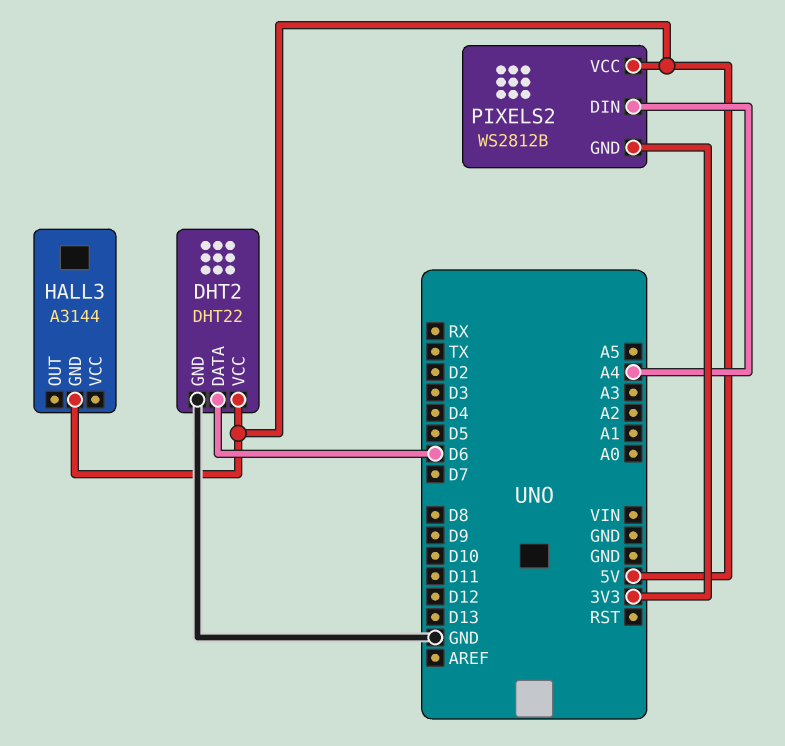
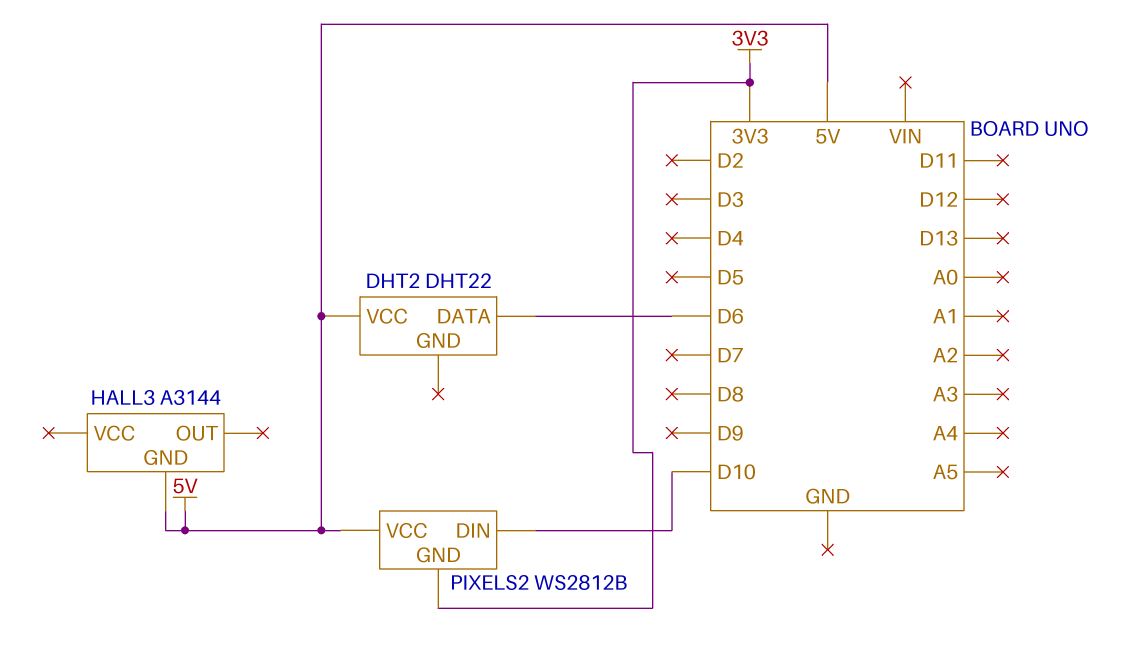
DHT2 pin GND: GND -> none
PIXELS2 pin DIN: A4 -> D10

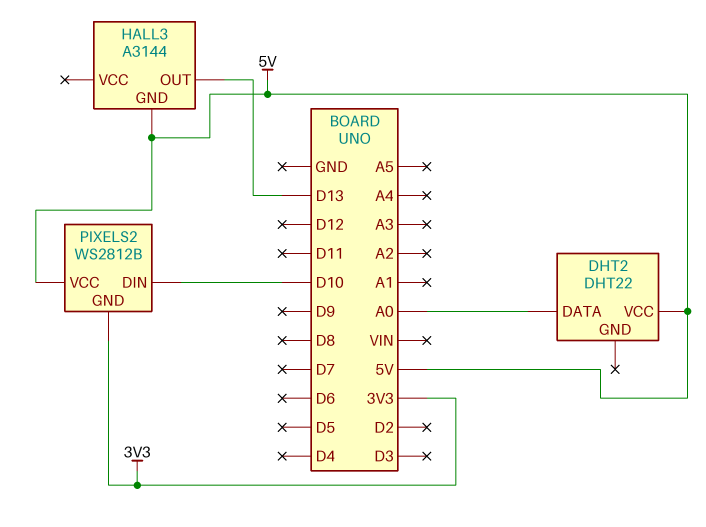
DHT2 pin DATA: D6 -> A0
HALL3 pin OUT: none -> D13

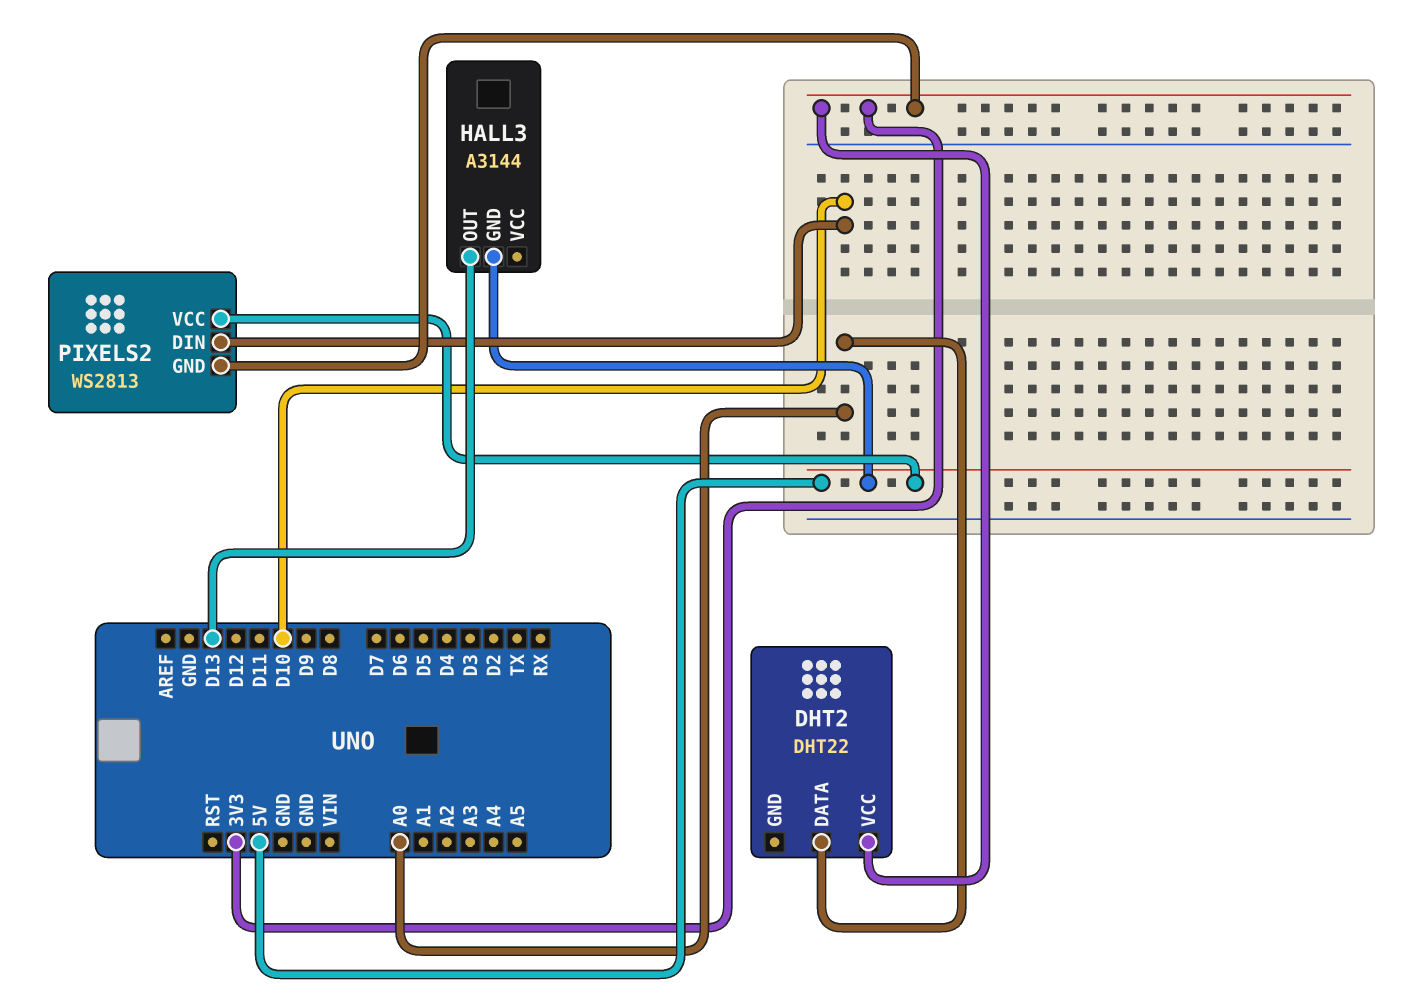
DHT2 pin VCC: 5V -> 3V3
PIXELS2: WS2812B -> WS2813

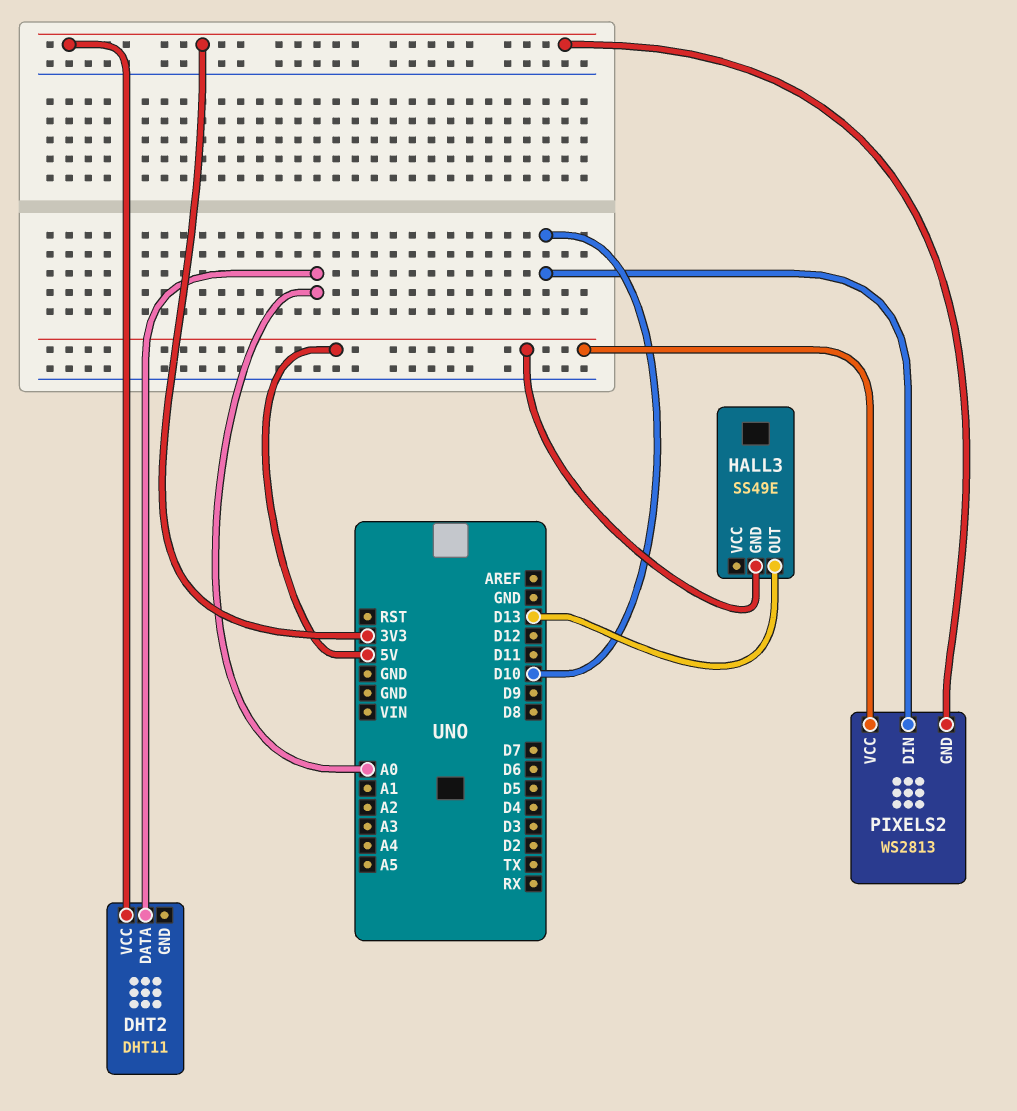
DHT2: DHT22 -> DHT11
HALL3: A3144 -> SS49E

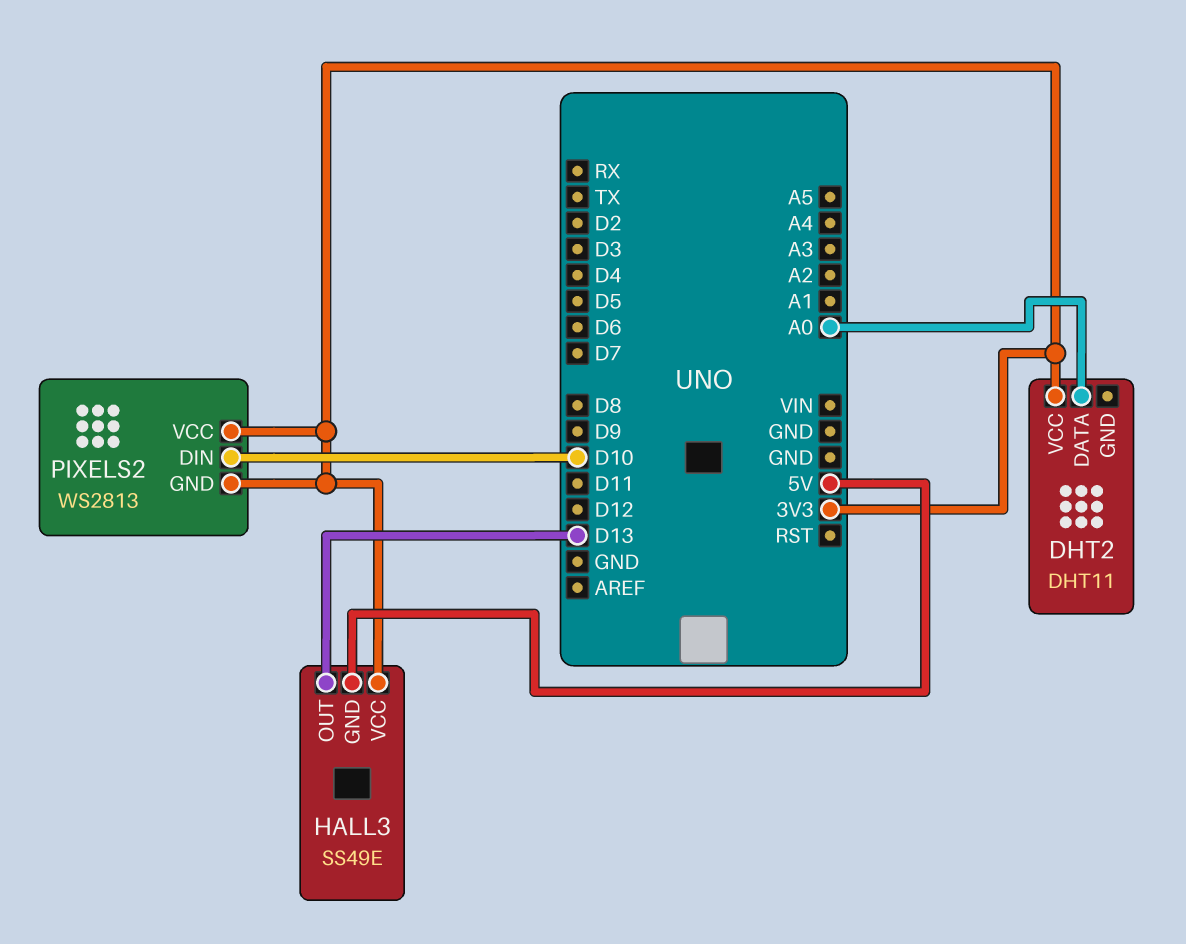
HALL3 pin VCC: none -> 3V3
PIXELS2 pin VCC: 5V -> 3V3

